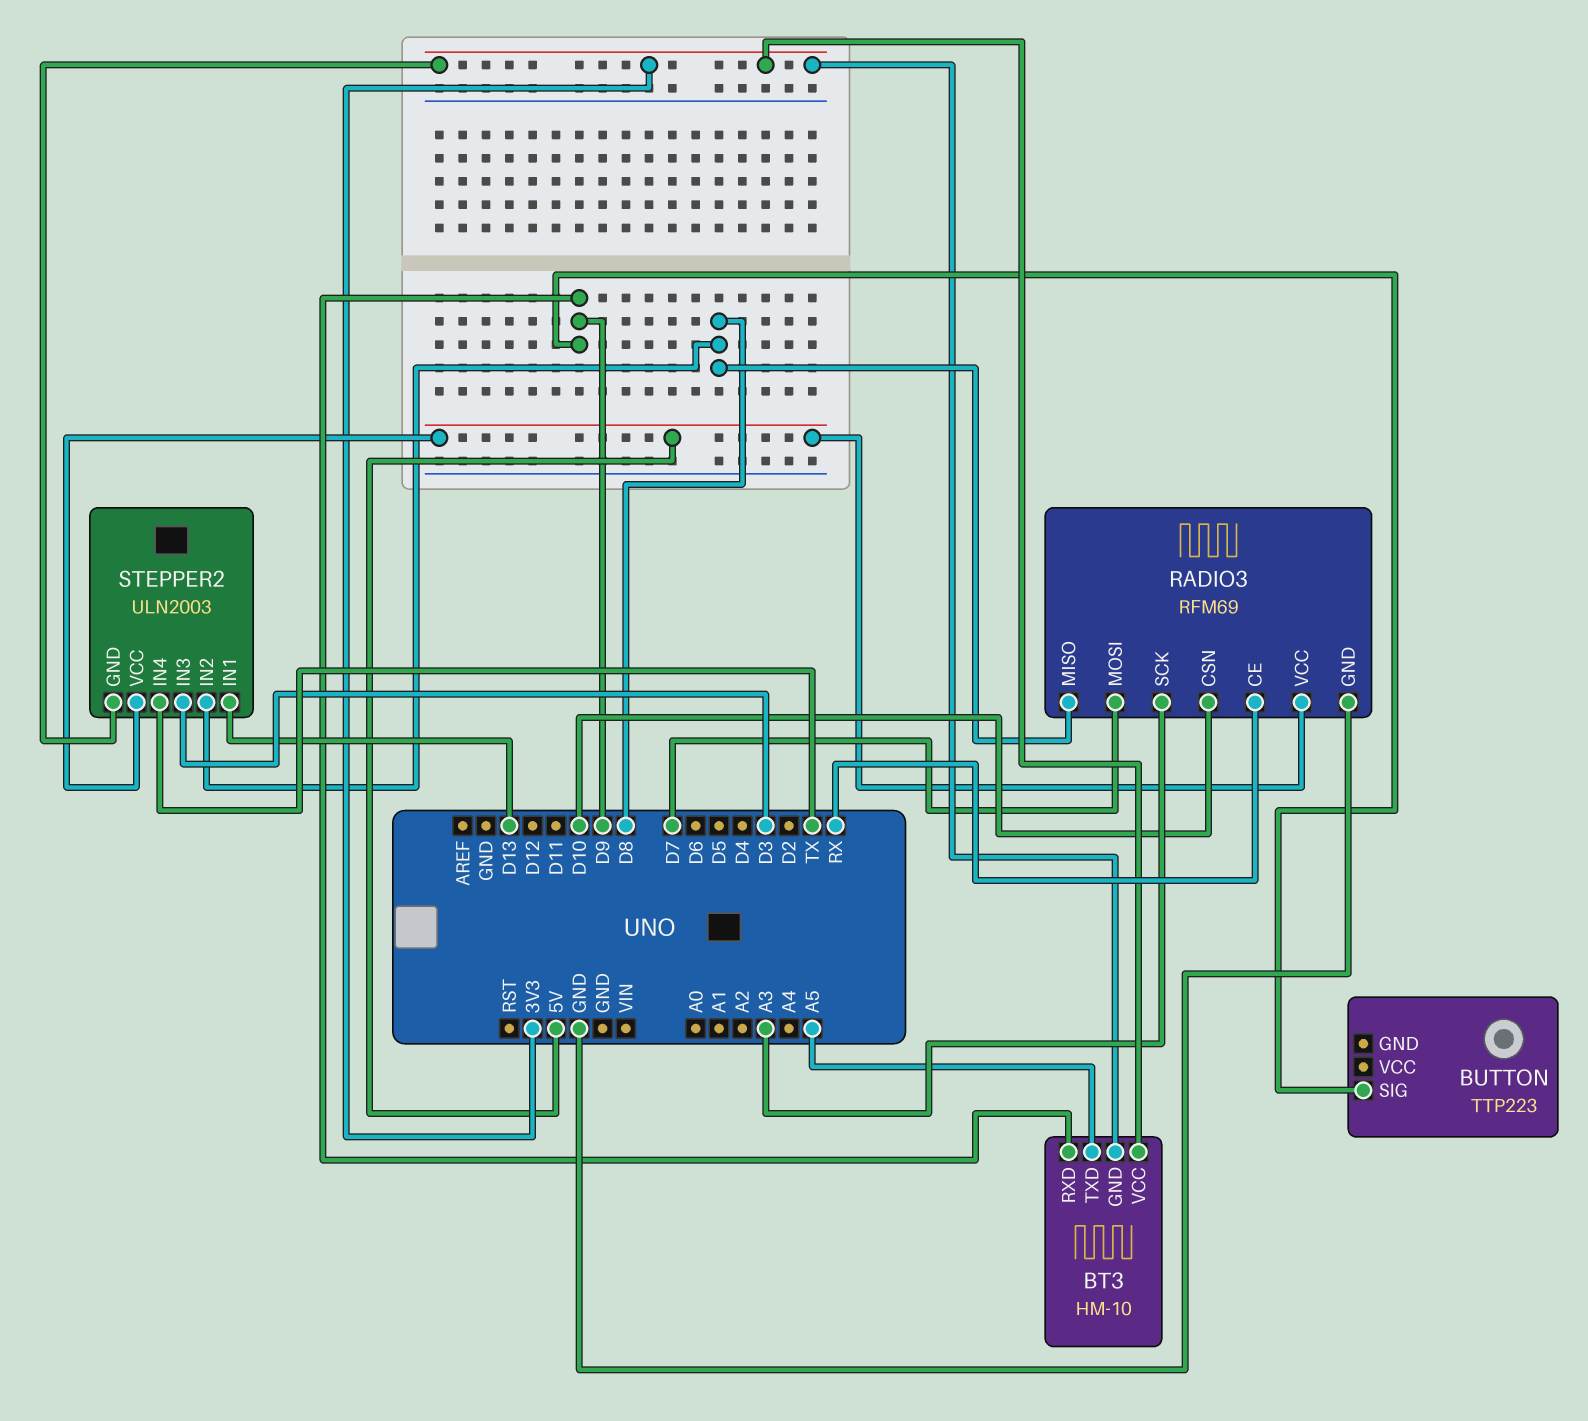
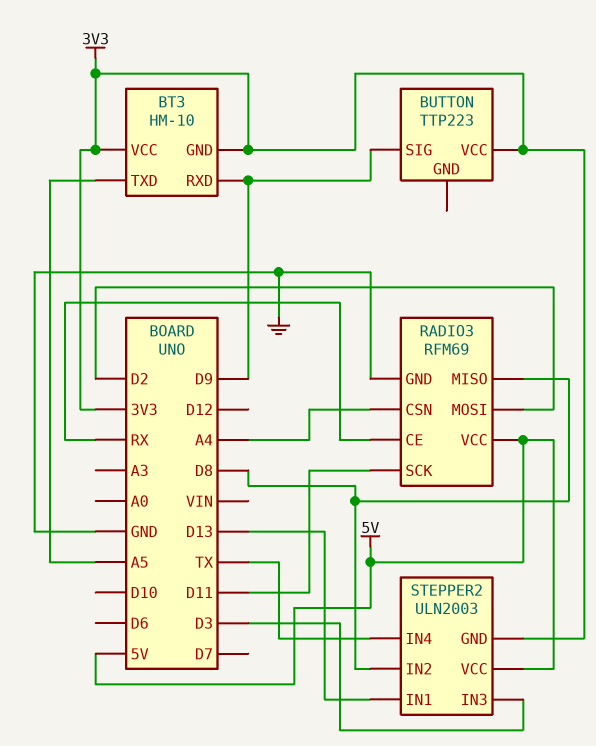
BUTTON pin VCC: none -> 3V3
RADIO3 pin CSN: D10 -> A4
RADIO3 pin MOSI: D7 -> D2
RADIO3 pin SCK: A3 -> D11

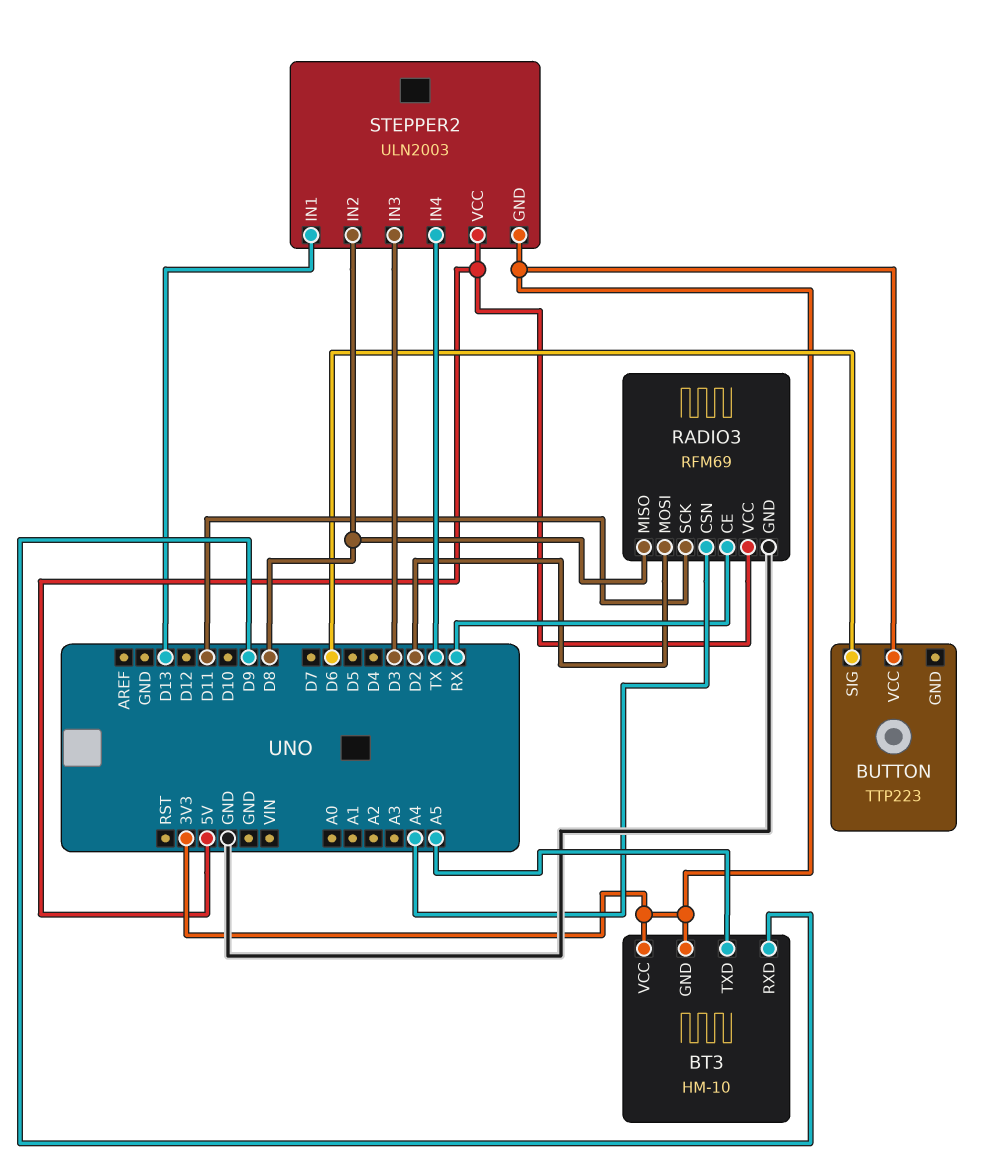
BUTTON pin SIG: D9 -> D6

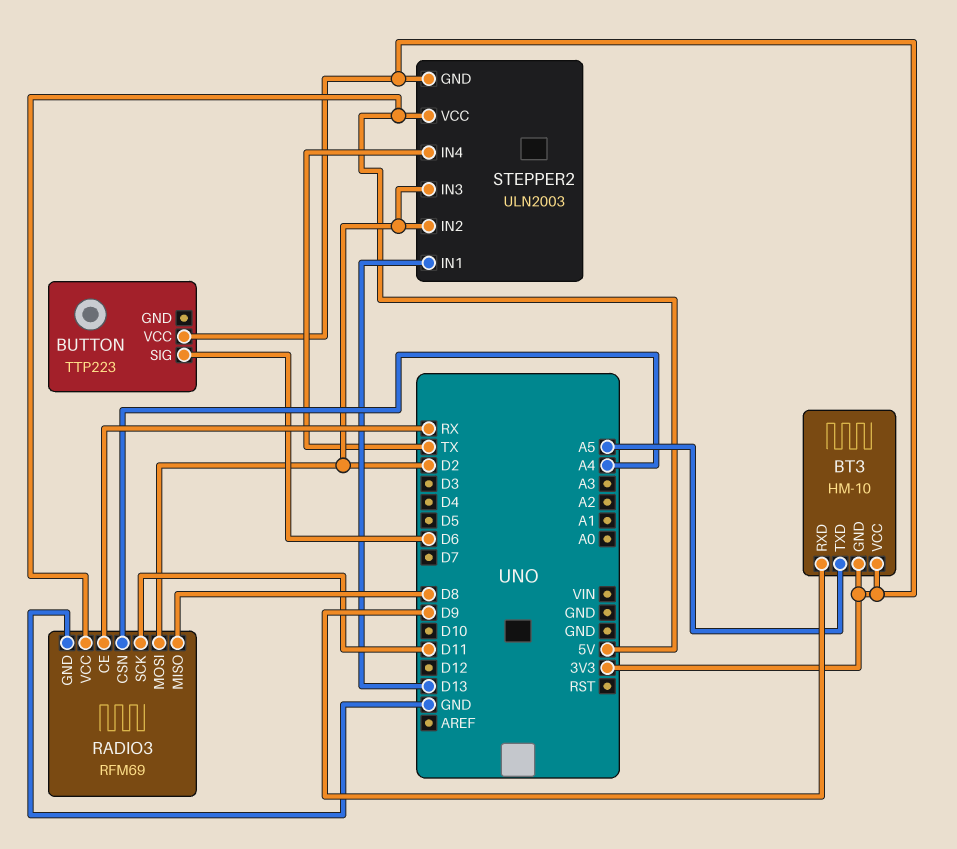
STEPPER2 pin IN2: D8 -> D2
STEPPER2 pin IN3: D3 -> D2

